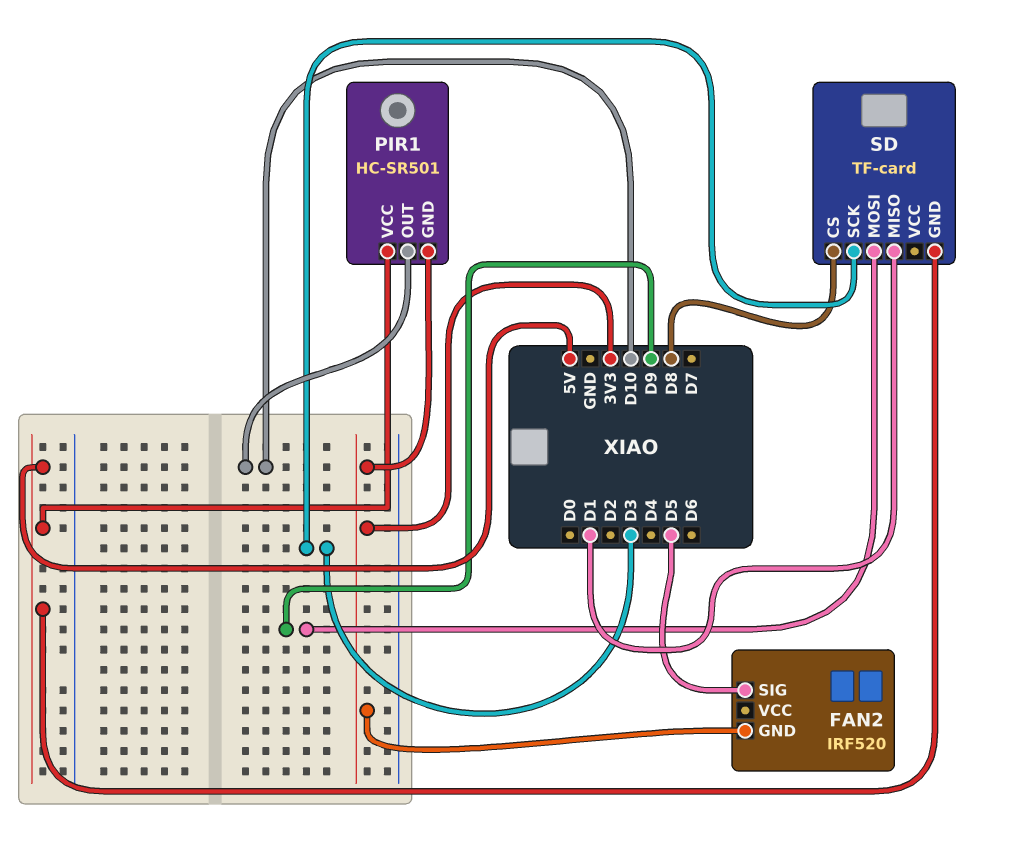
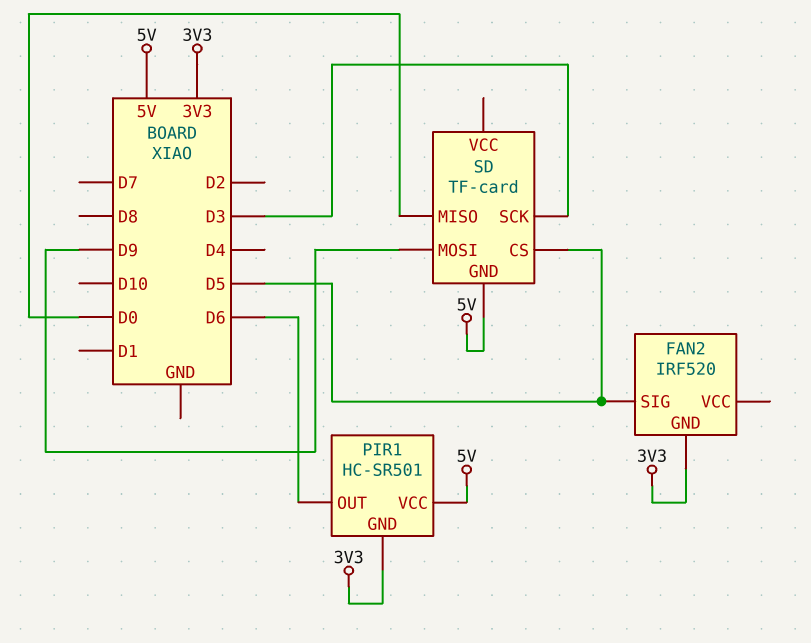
PIR1 pin OUT: D10 -> D6
SD pin CS: D8 -> D5
SD pin MISO: D1 -> D0

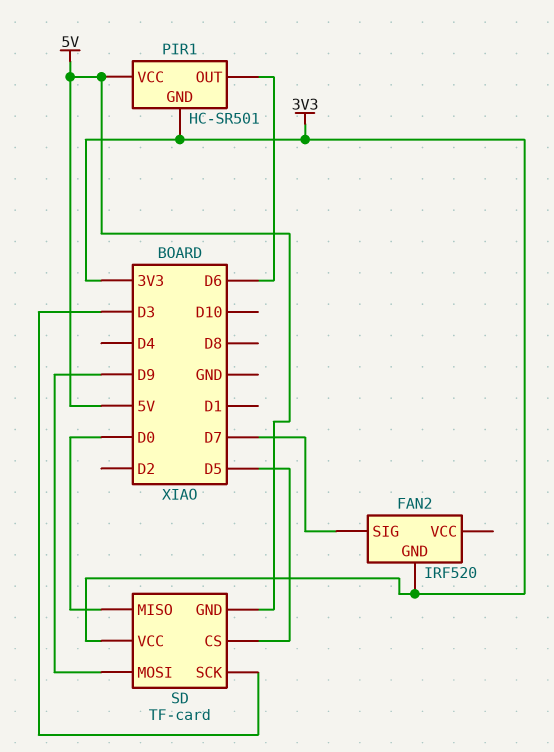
FAN2 pin SIG: D5 -> D7
SD pin VCC: none -> 3V3

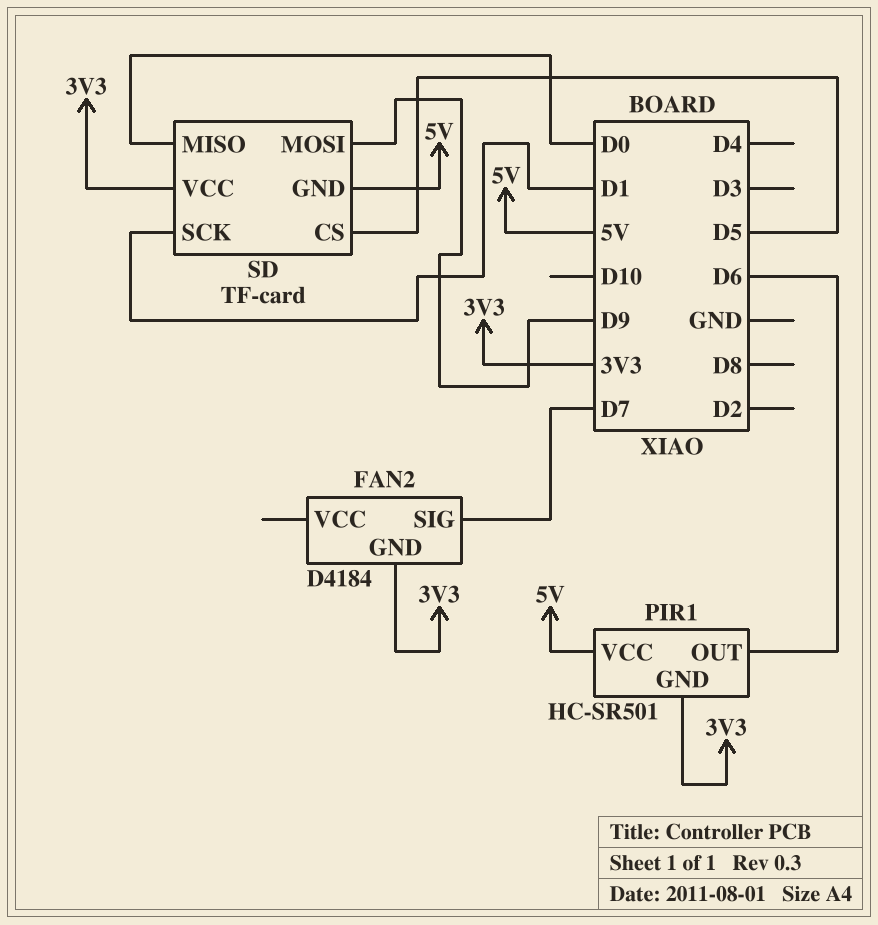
FAN2: IRF520 -> D4184
SD pin SCK: D3 -> D1

